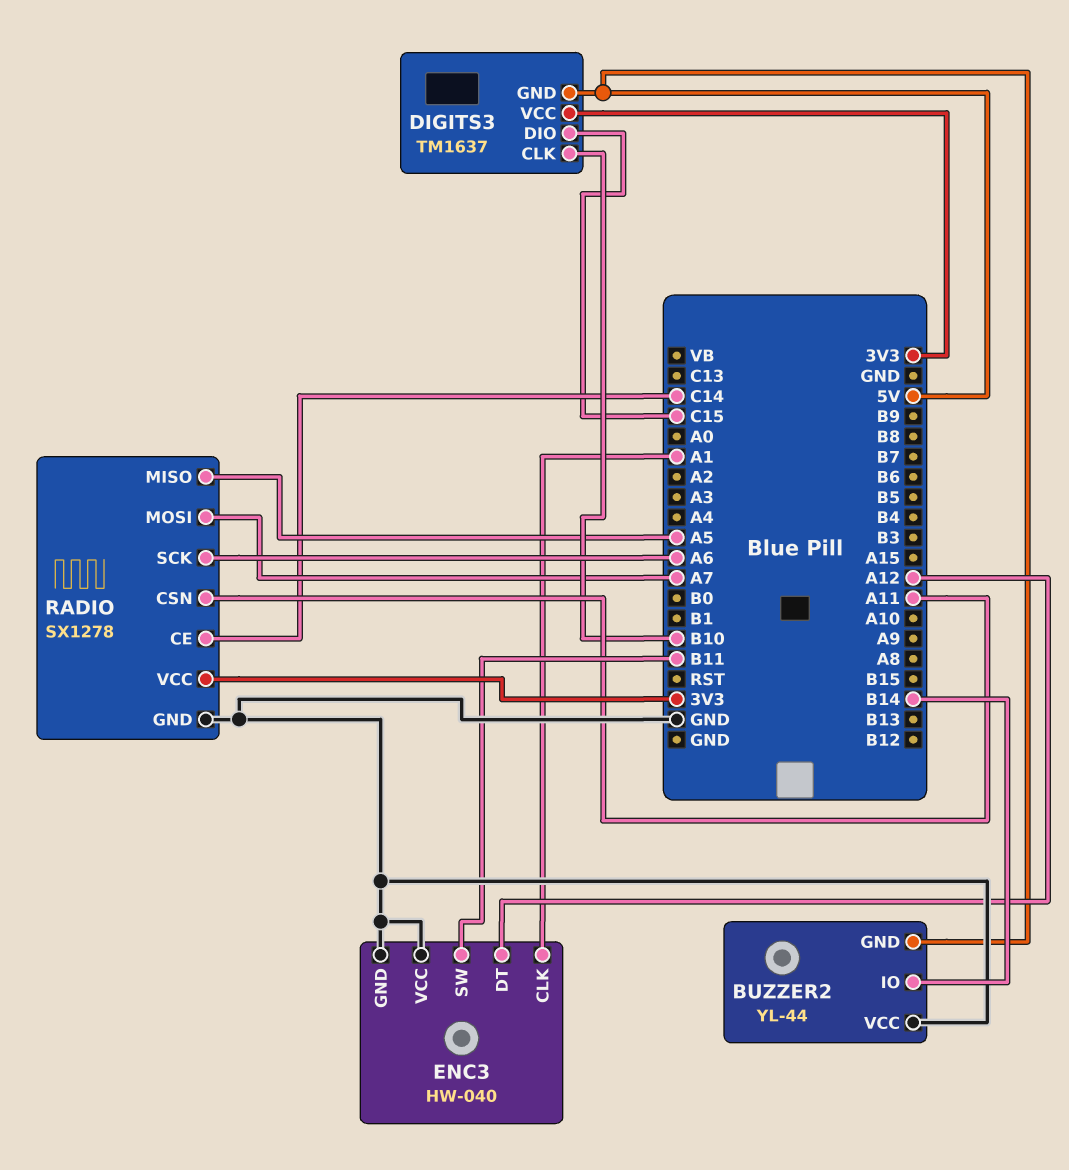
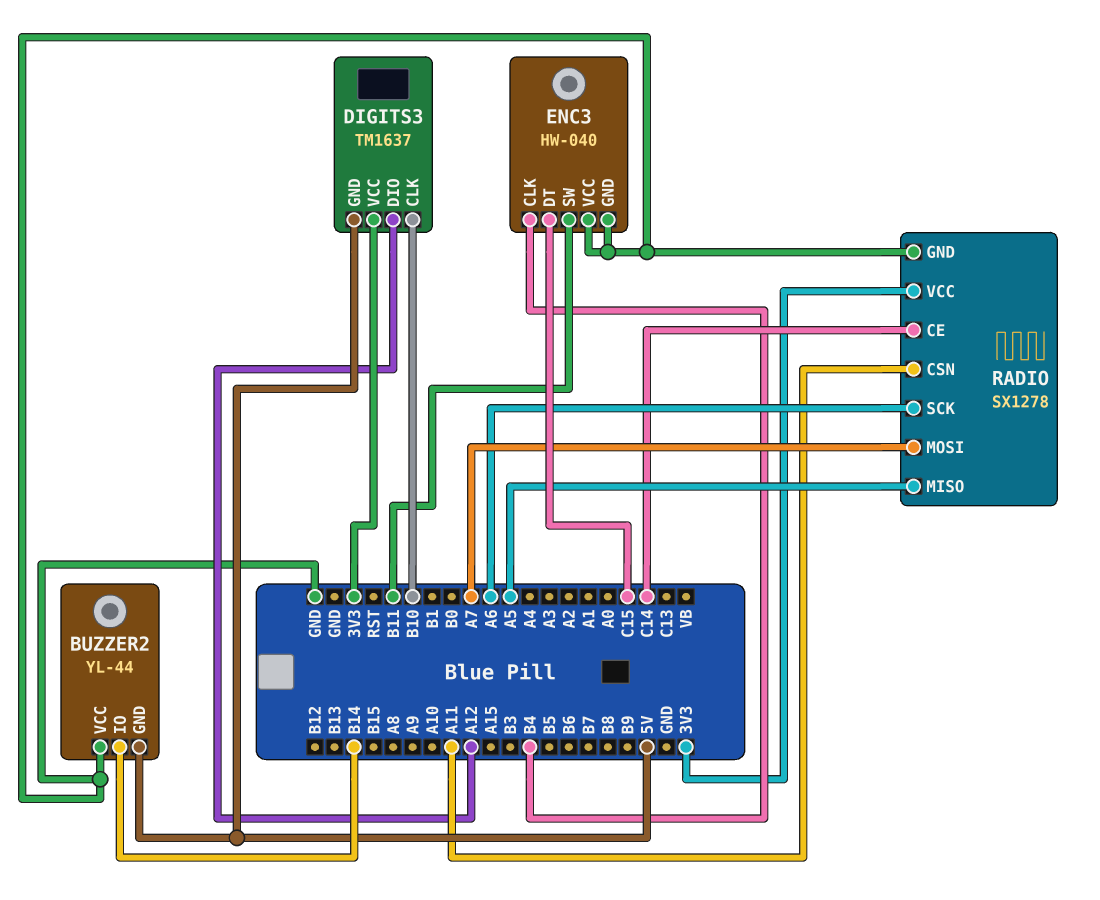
DIGITS3 pin DIO: C15 -> A12
ENC3 pin CLK: A1 -> B4
ENC3 pin DT: A12 -> C15

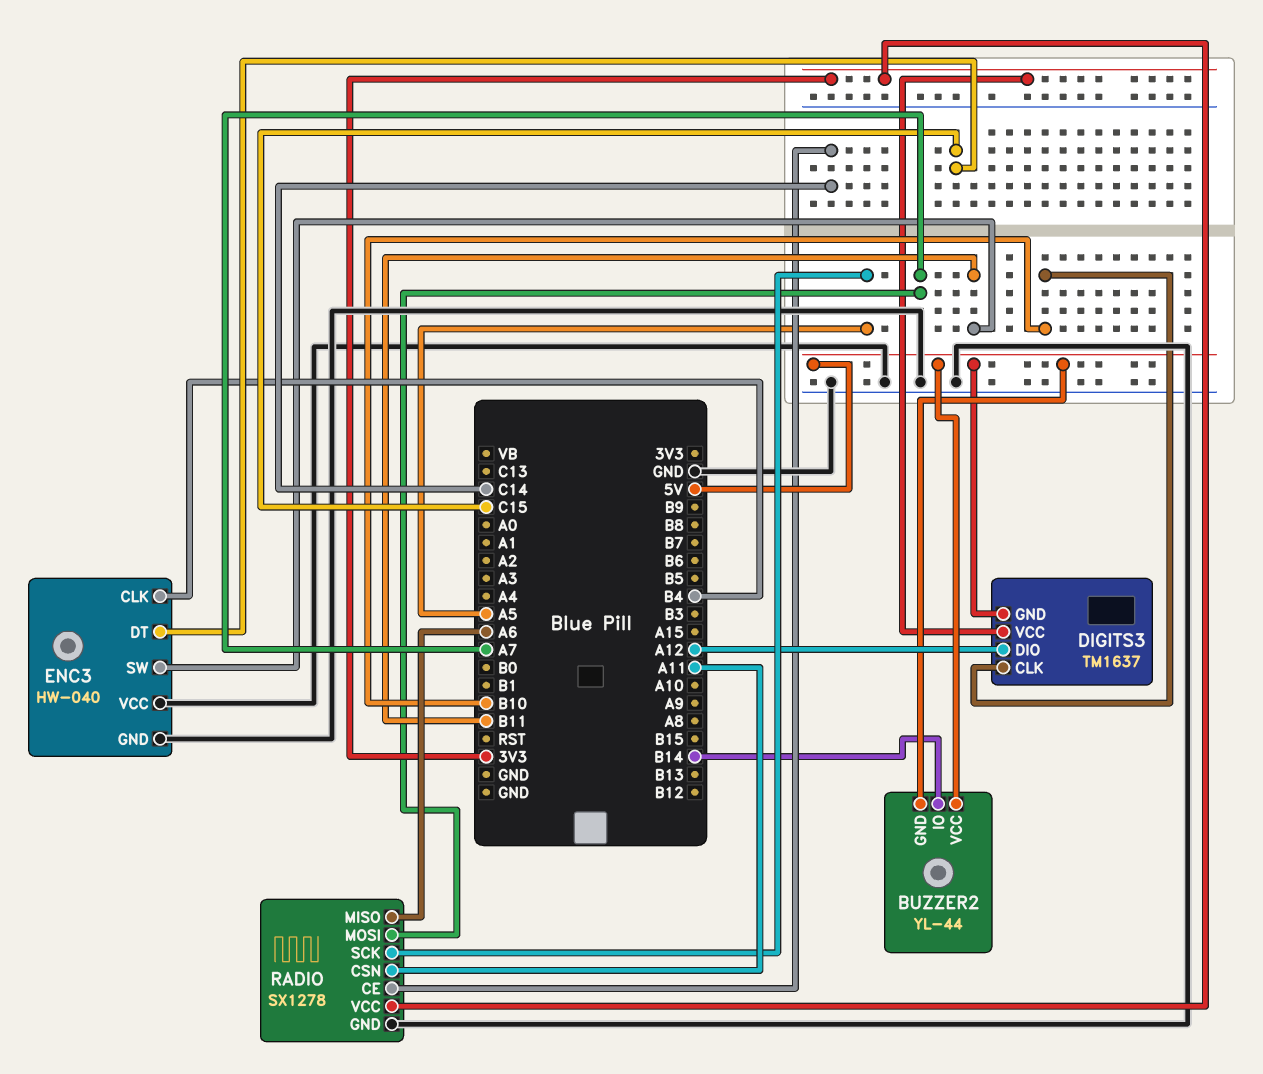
BUZZER2 pin VCC: GND -> 5V
RADIO pin MISO: A5 -> A6
RADIO pin SCK: A6 -> A5

